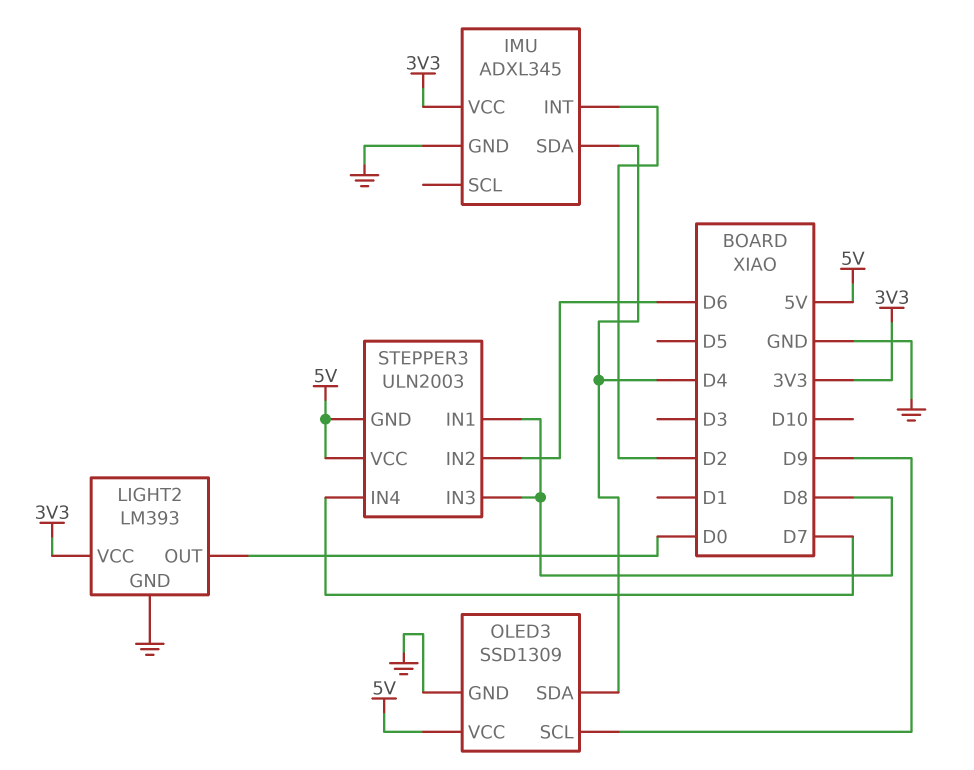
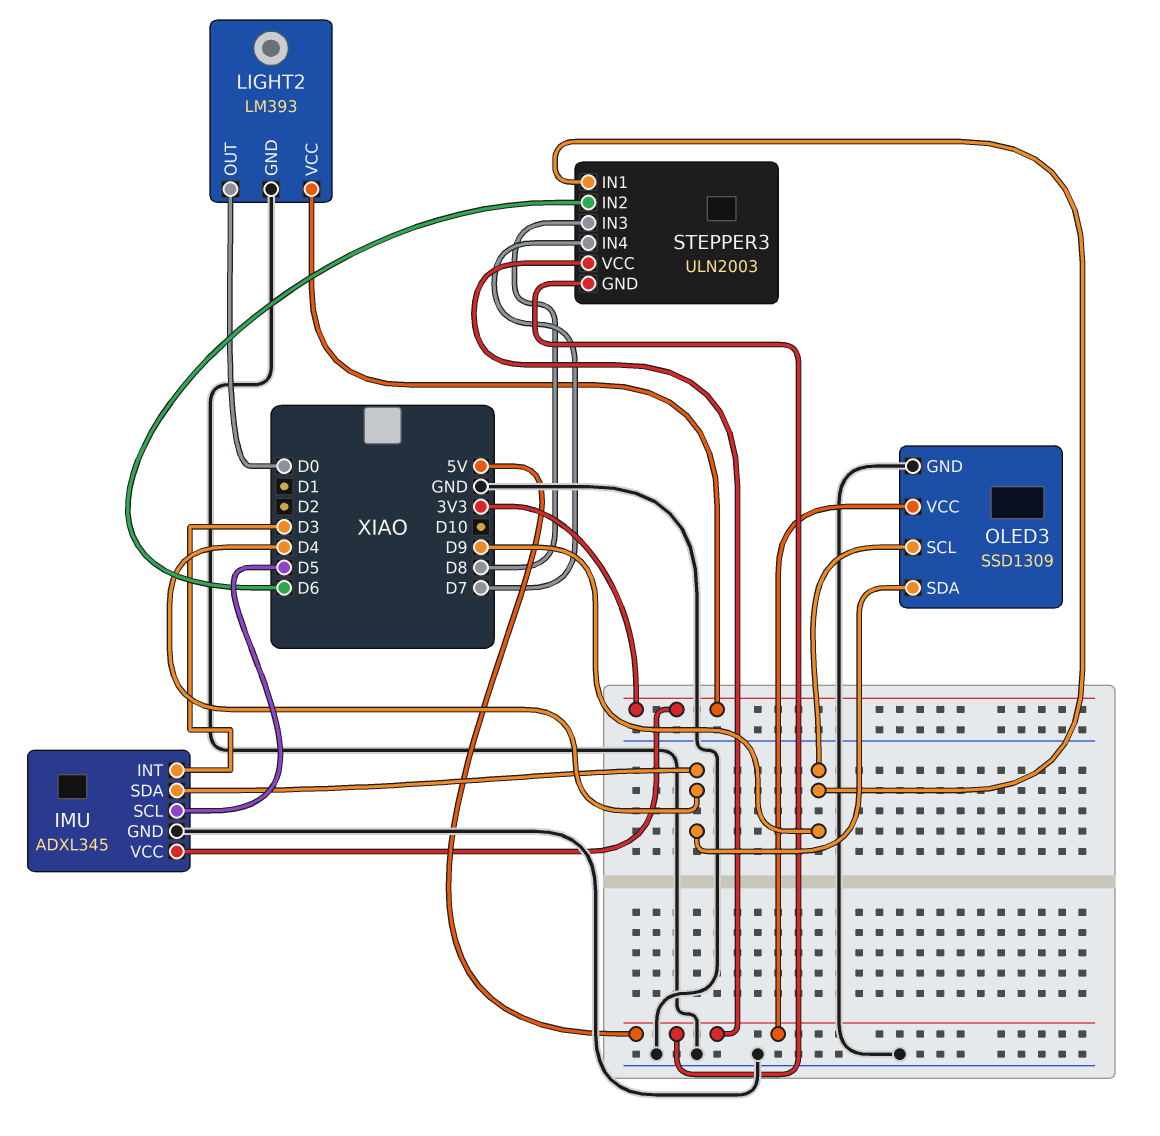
IMU pin INT: D2 -> D3
IMU pin SCL: none -> D5
STEPPER3 pin IN1: D8 -> D9

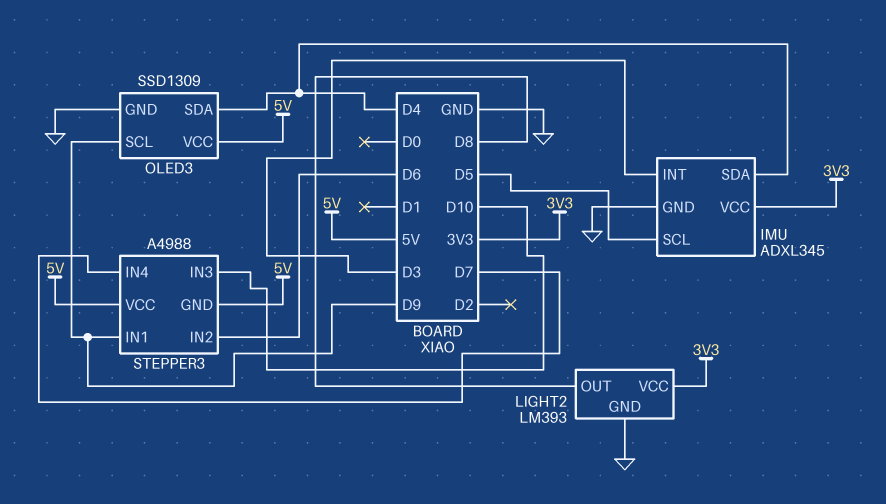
LIGHT2 pin OUT: D0 -> D8
STEPPER3: ULN2003 -> A4988
STEPPER3 pin IN3: D8 -> D10

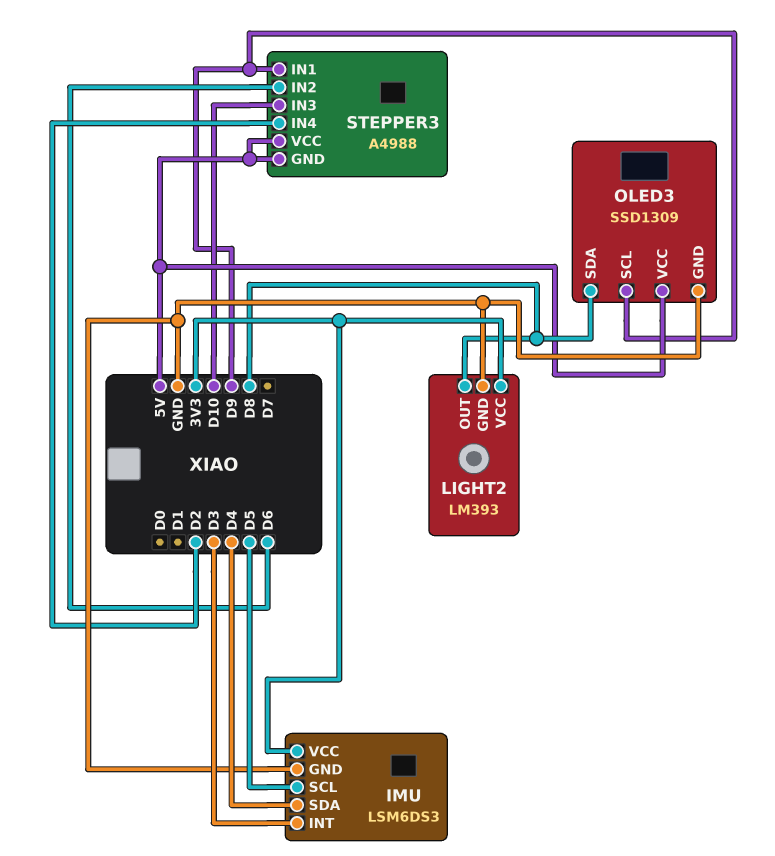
IMU: ADXL345 -> LSM6DS3
OLED3 pin SDA: D4 -> D8
STEPPER3 pin IN4: D7 -> D2

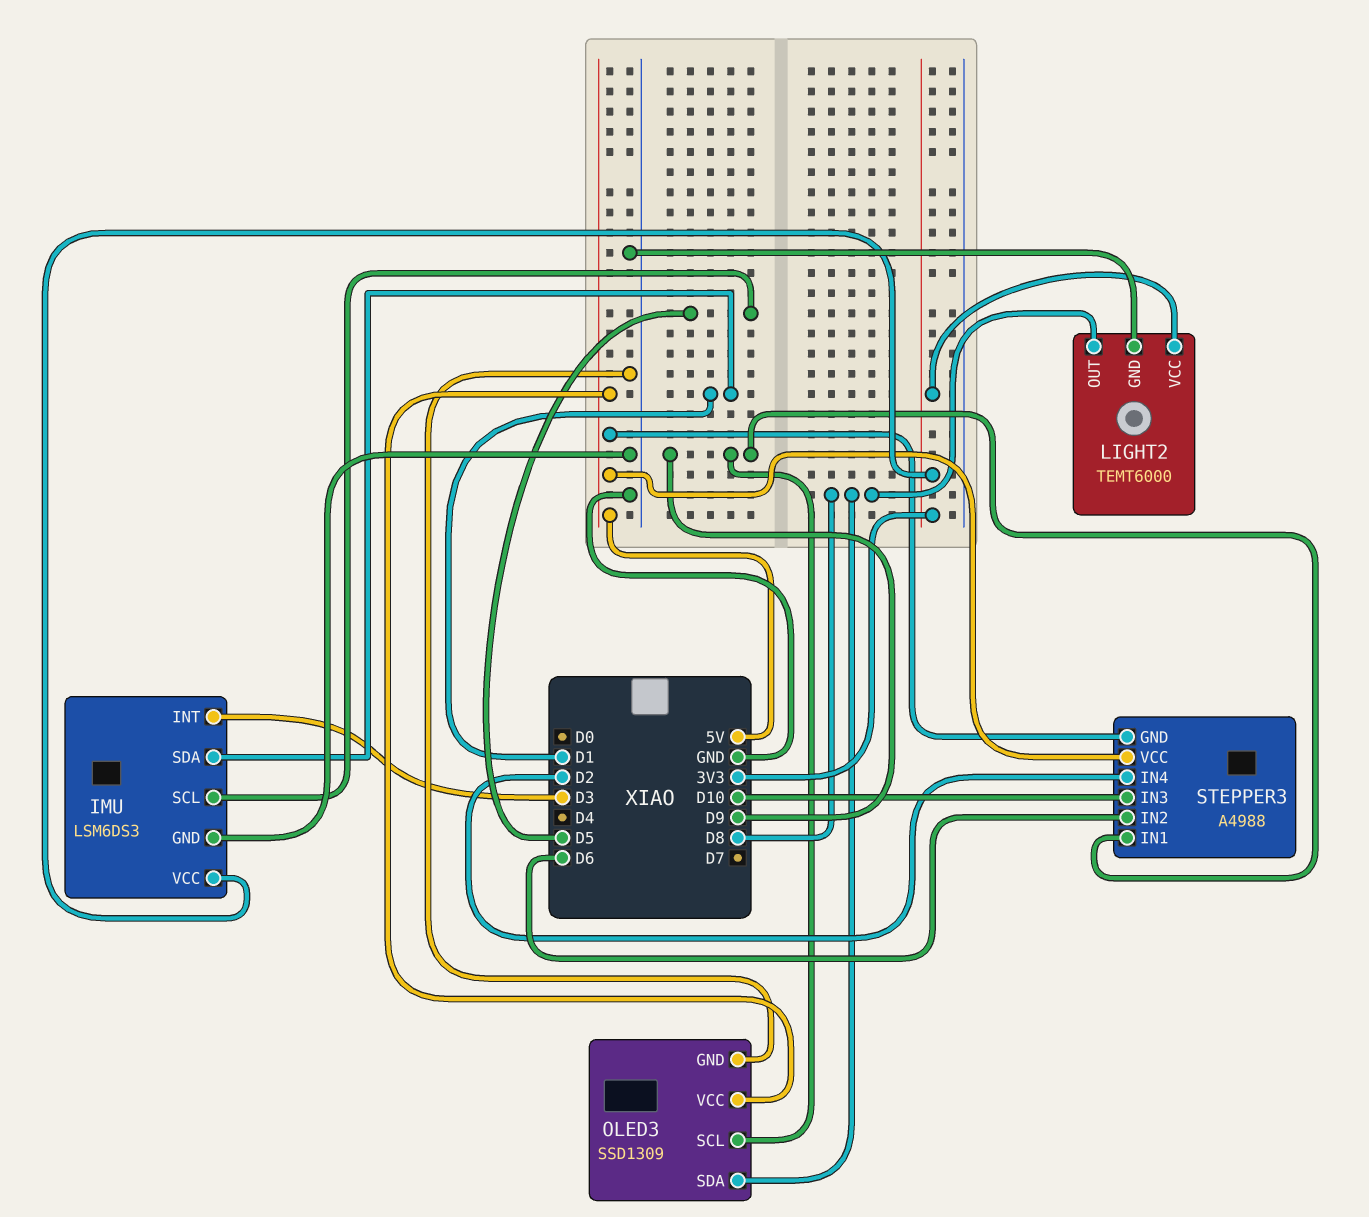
IMU pin SDA: D4 -> D1
LIGHT2: LM393 -> TEMT6000

